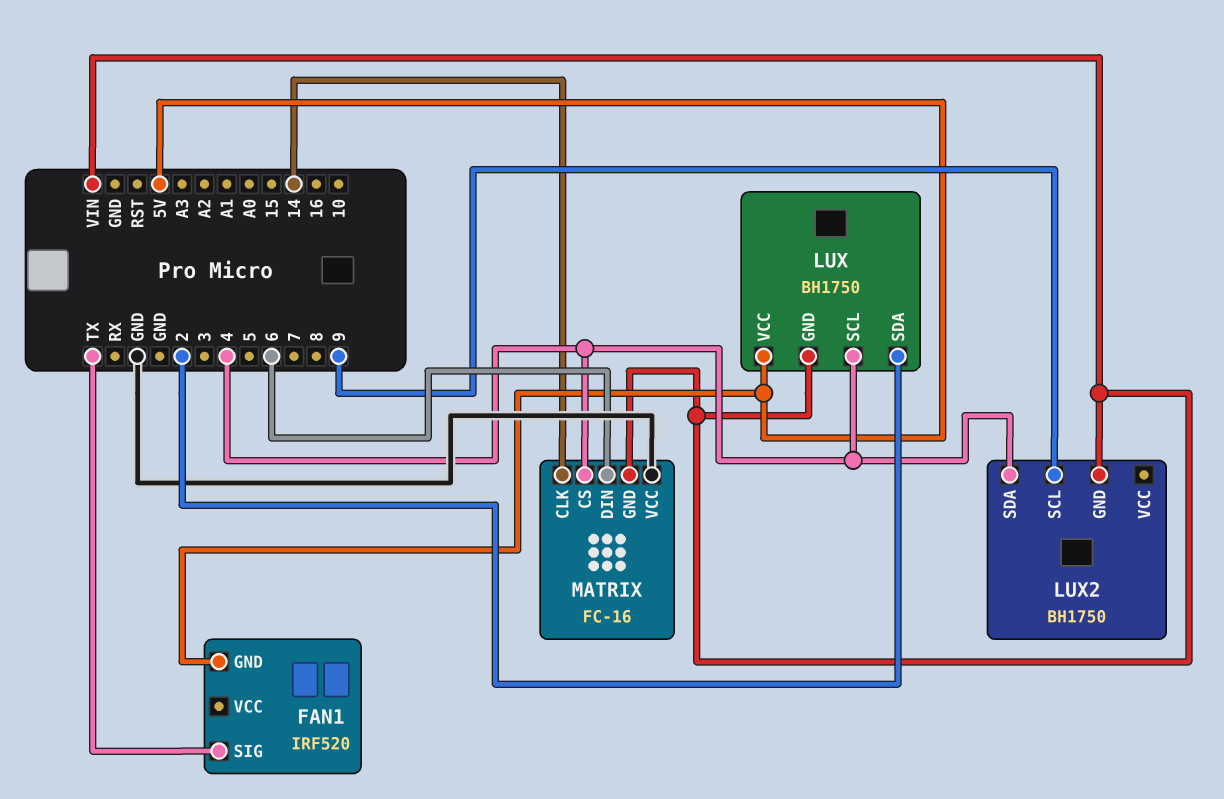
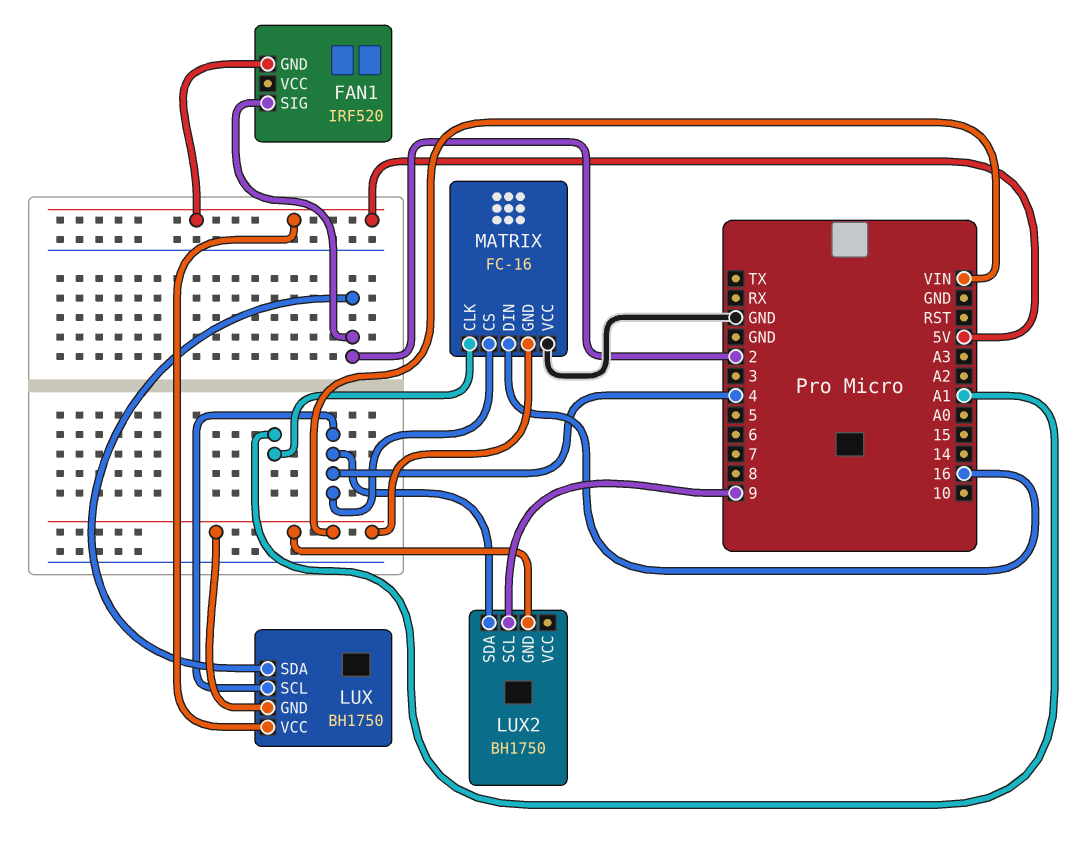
FAN1 pin SIG: TX -> 2
MATRIX pin CLK: 14 -> A1
MATRIX pin DIN: 6 -> 16

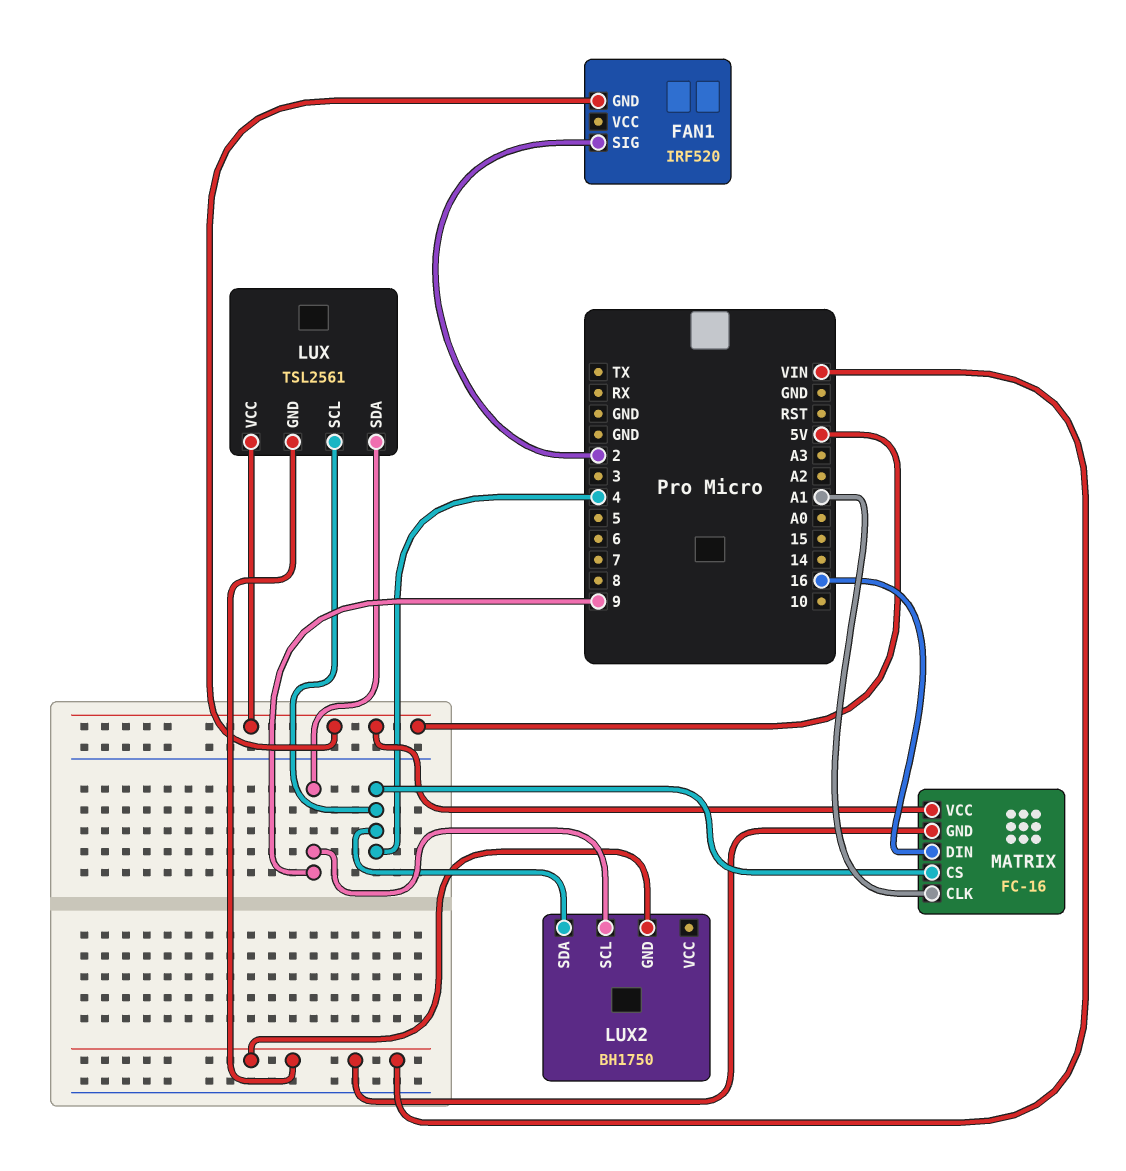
LUX: BH1750 -> TSL2561
LUX pin SDA: 2 -> 9
MATRIX pin VCC: GND -> 5V

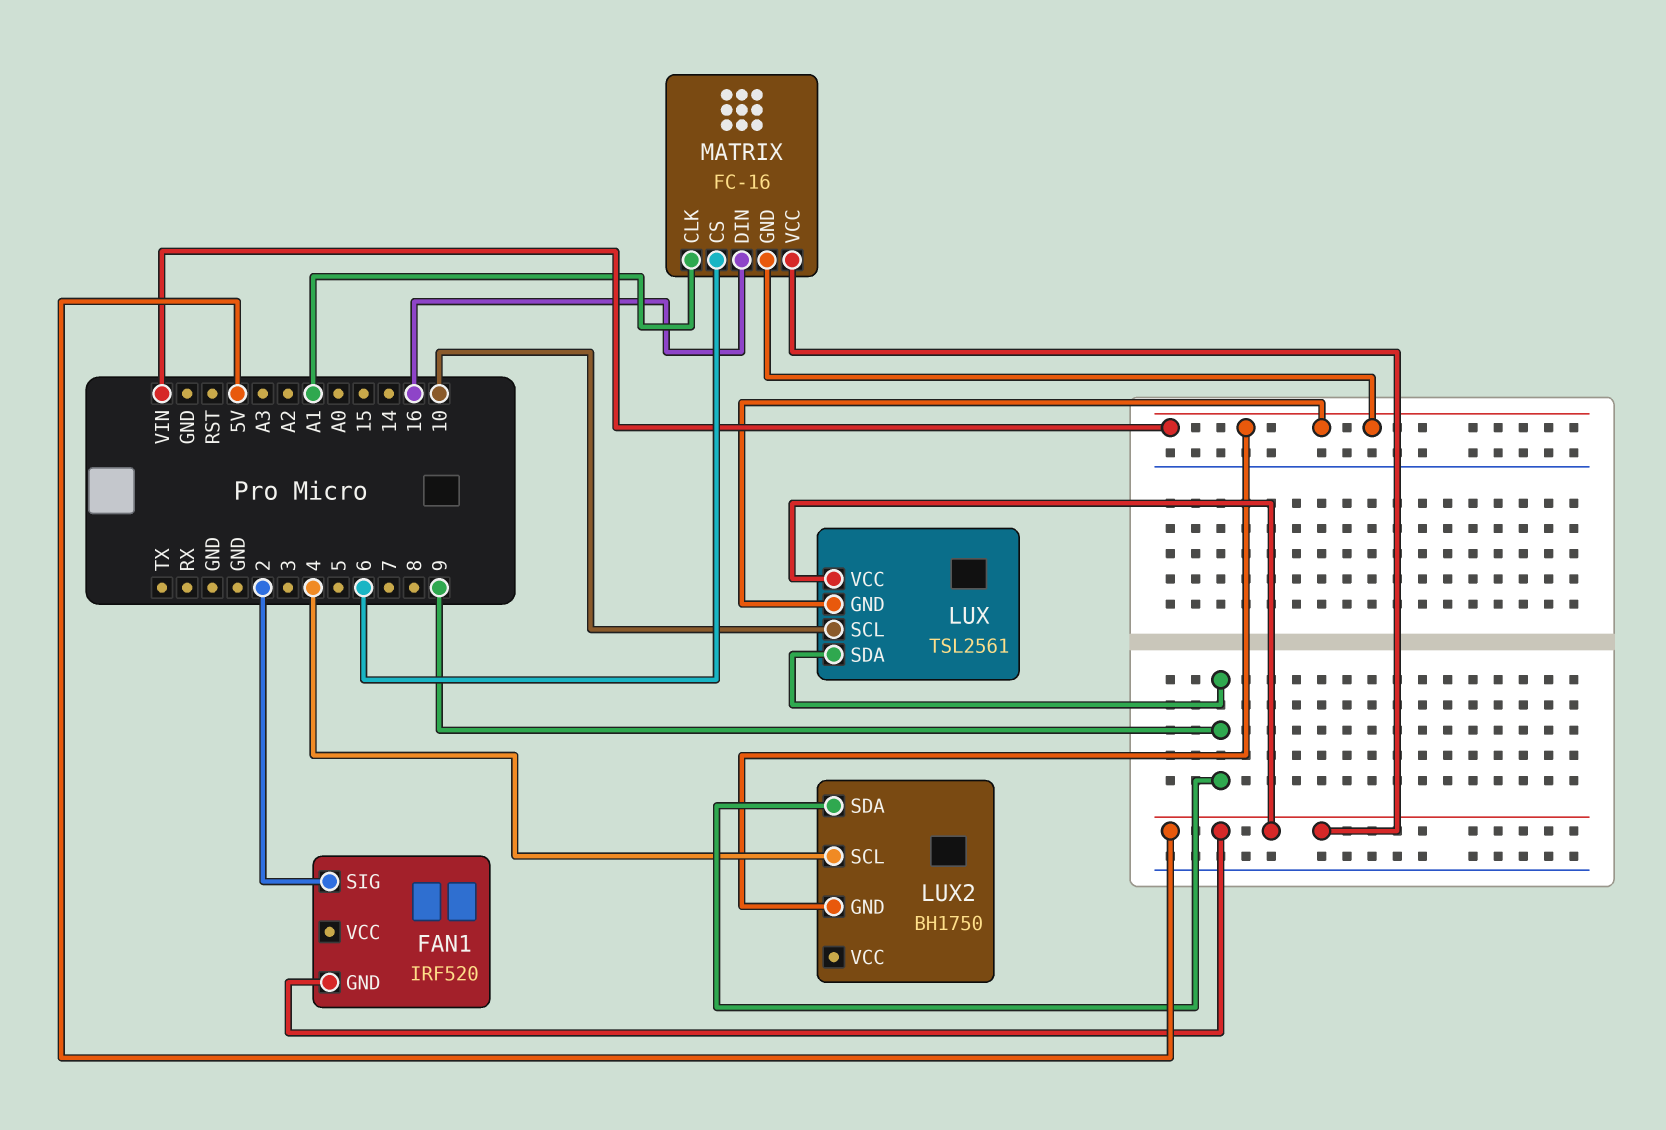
LUX pin SCL: 4 -> 10
LUX2 pin SCL: 9 -> 4
LUX2 pin SDA: 4 -> 9
MATRIX pin CS: 4 -> 6

